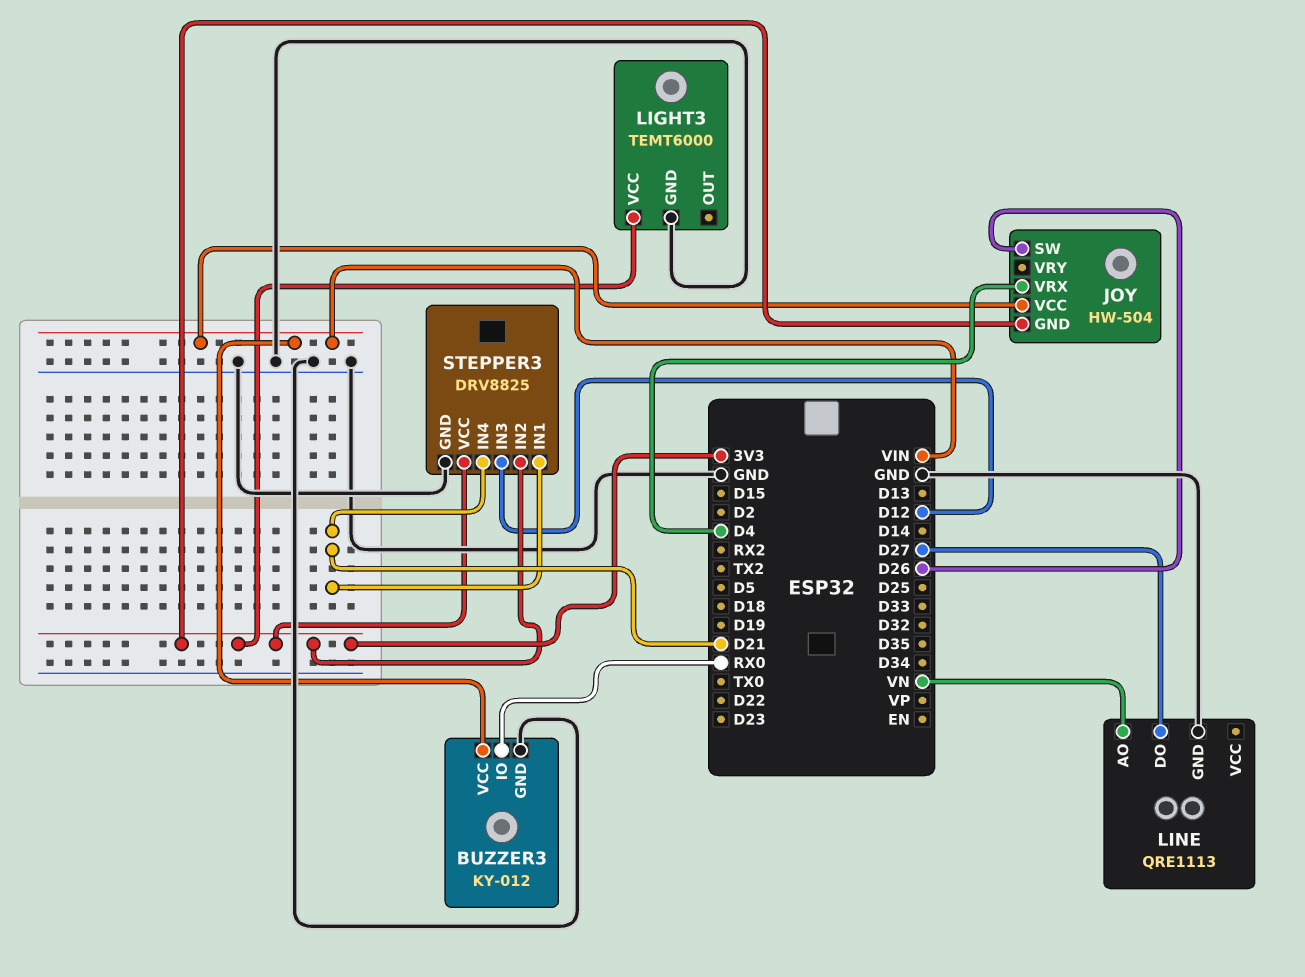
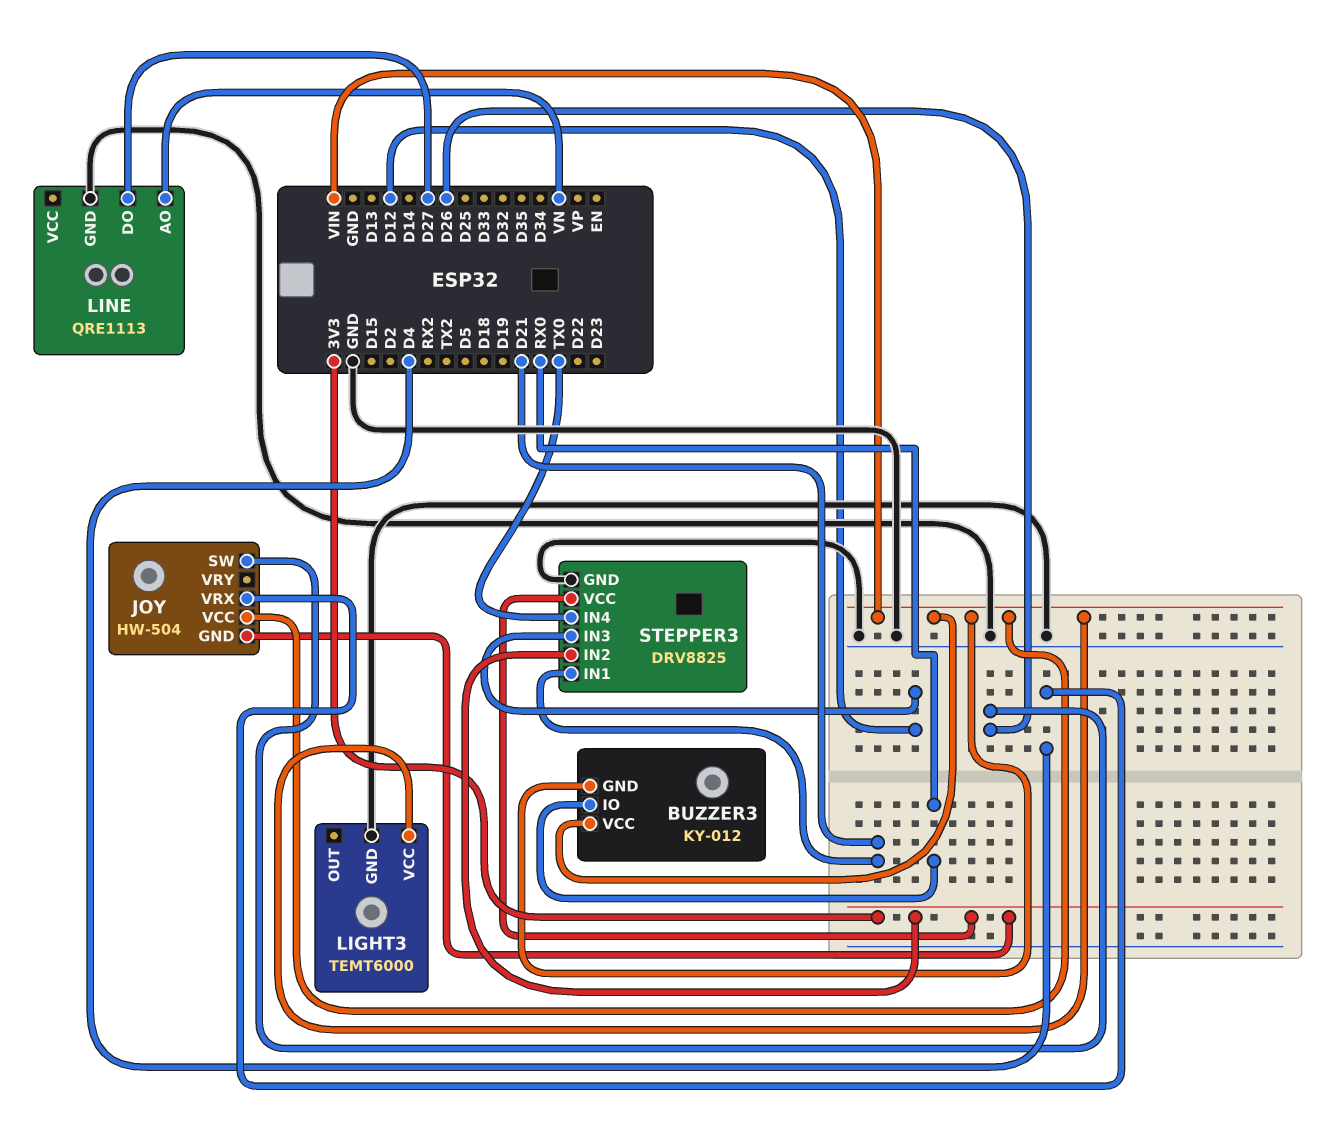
BUZZER3 pin GND: GND -> VIN
LIGHT3 pin VCC: 3V3 -> VIN
STEPPER3 pin IN4: D21 -> TX0

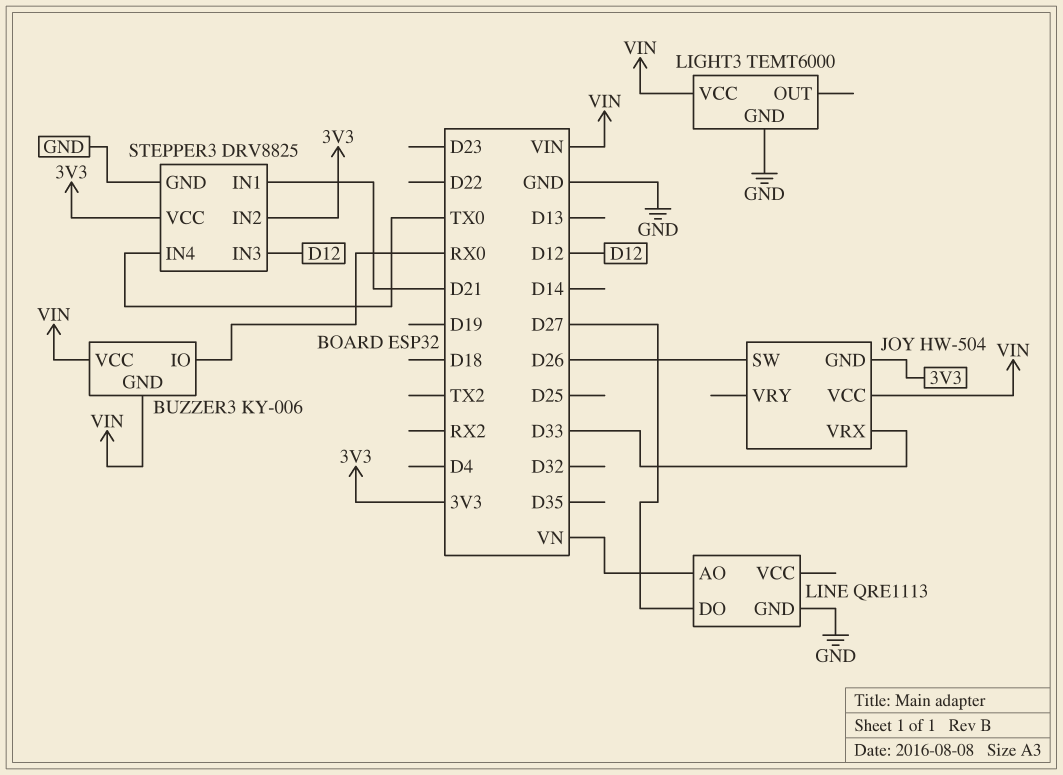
BUZZER3: KY-012 -> KY-006
JOY pin VRX: D4 -> D33

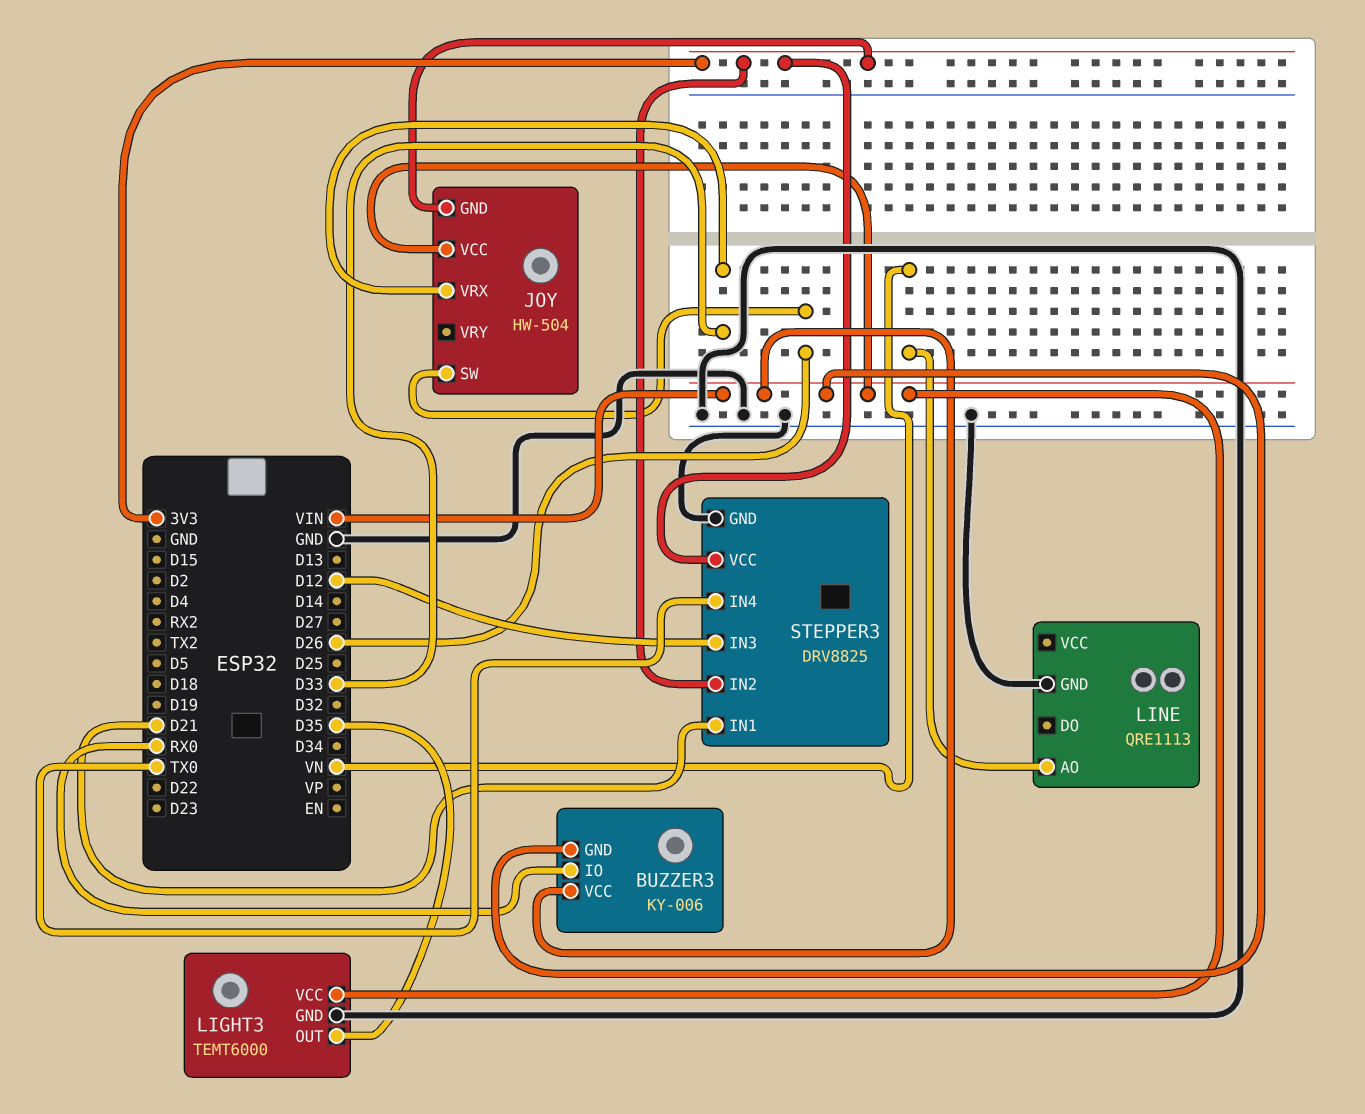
LIGHT3 pin OUT: none -> D35
LINE pin DO: D27 -> none

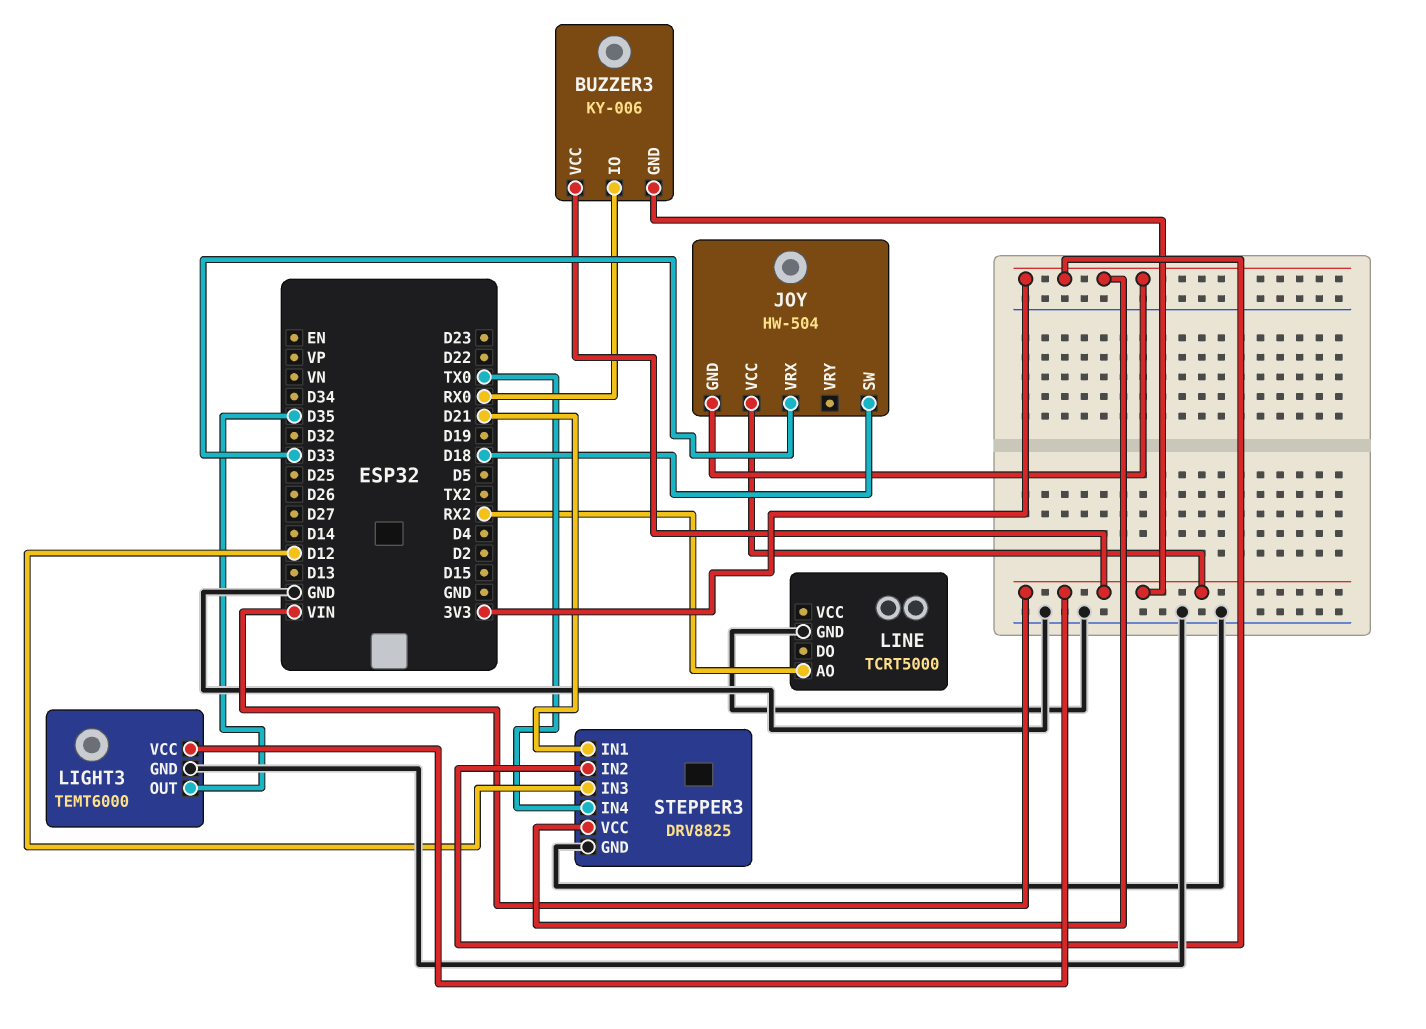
JOY pin SW: D26 -> D18
LINE: QRE1113 -> TCRT5000
LINE pin AO: VN -> RX2

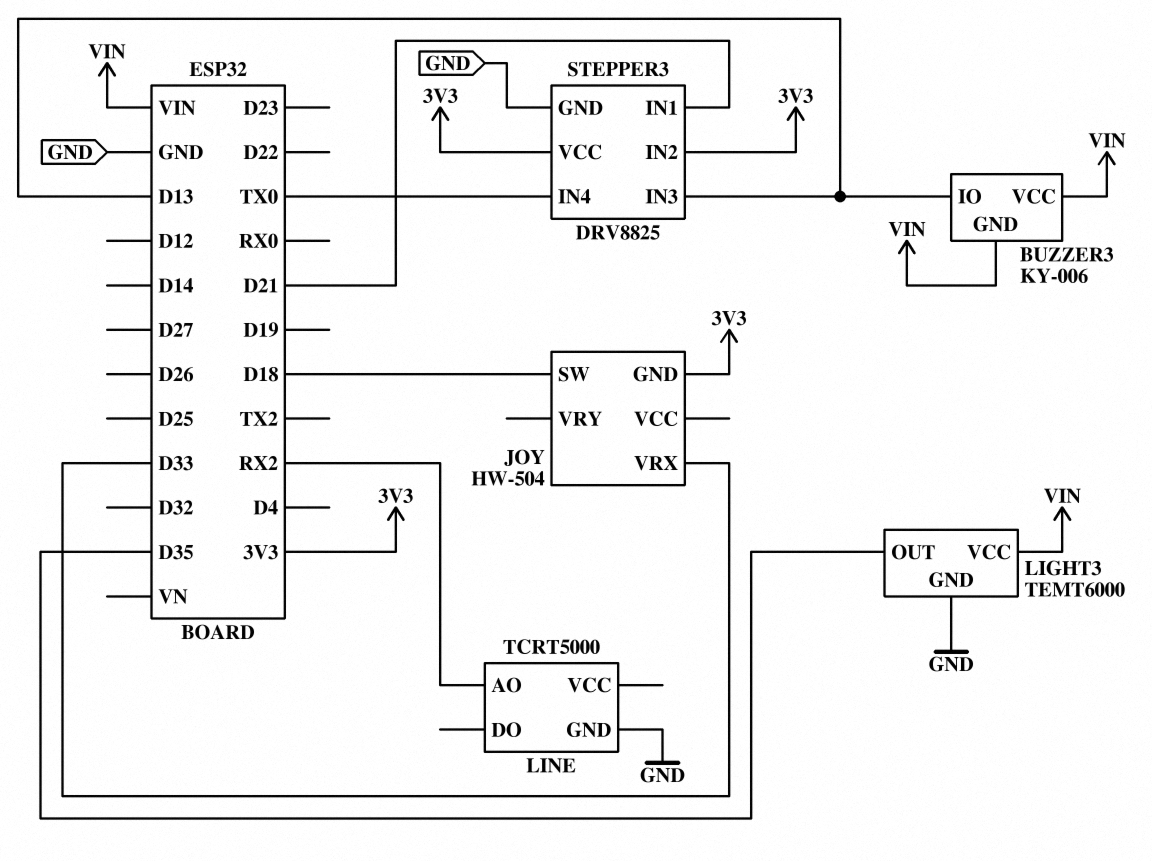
BUZZER3 pin IO: RX0 -> D13
JOY pin VCC: VIN -> none
STEPPER3 pin IN3: D12 -> D13

